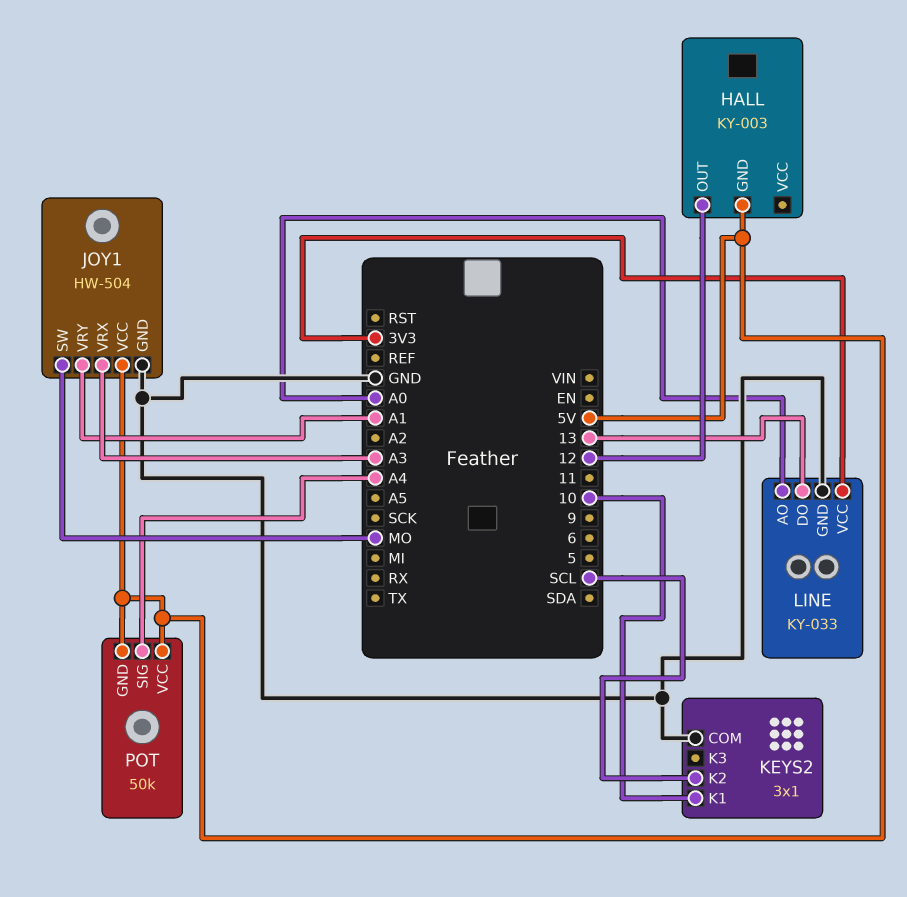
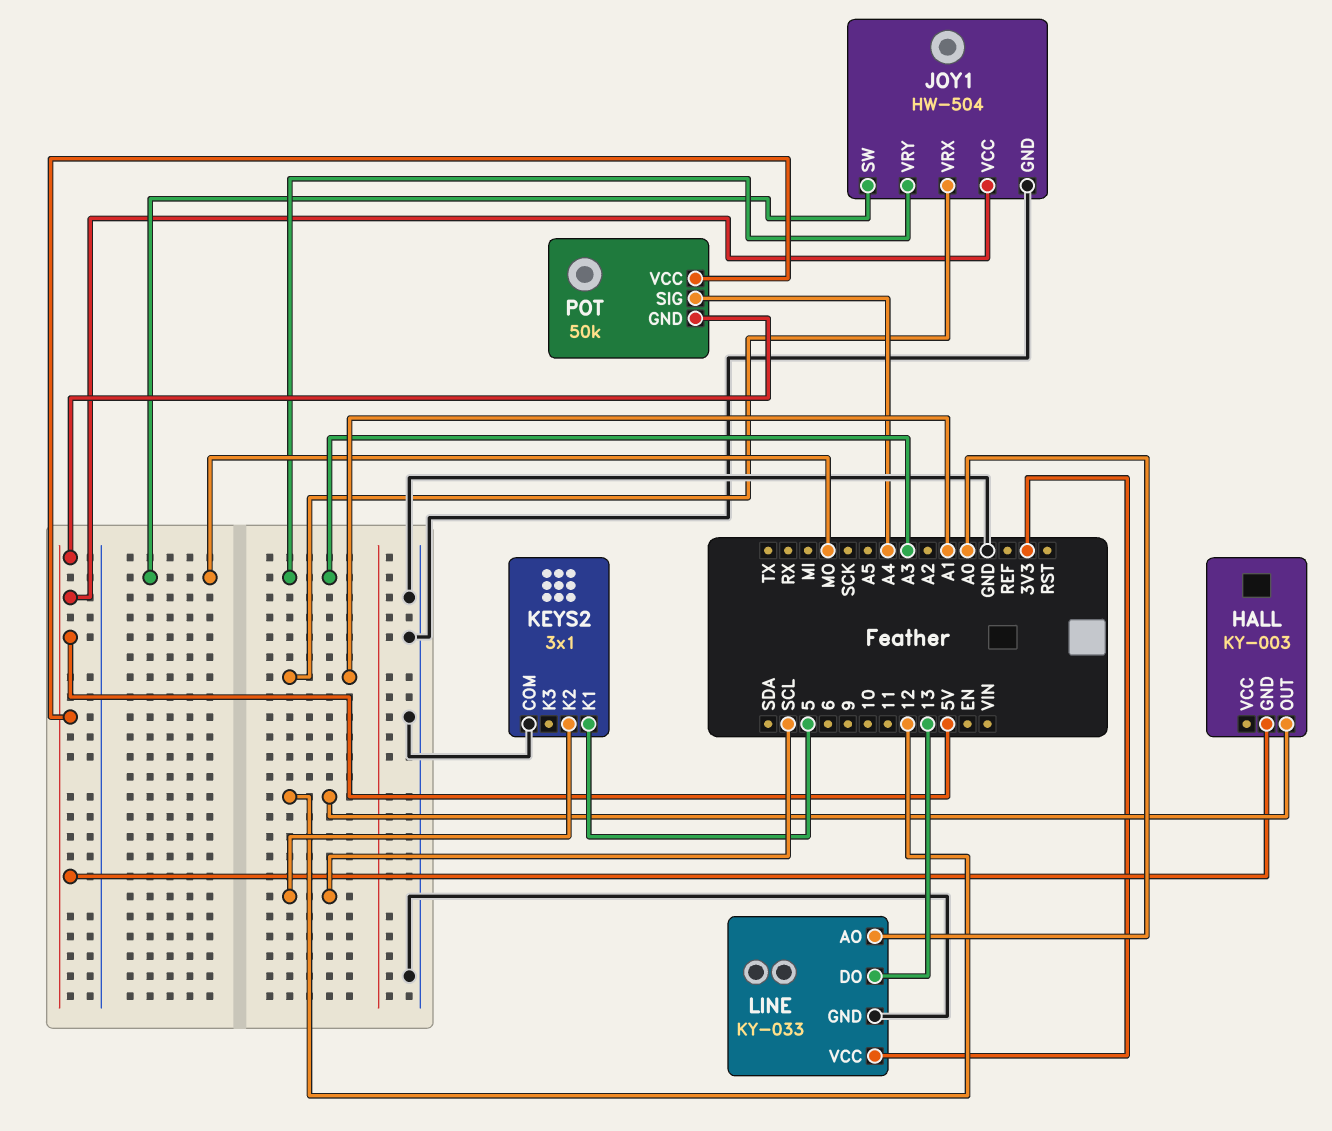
JOY1 pin VRX: A3 -> A1
JOY1 pin VRY: A1 -> A3
KEYS2 pin K1: 10 -> 5

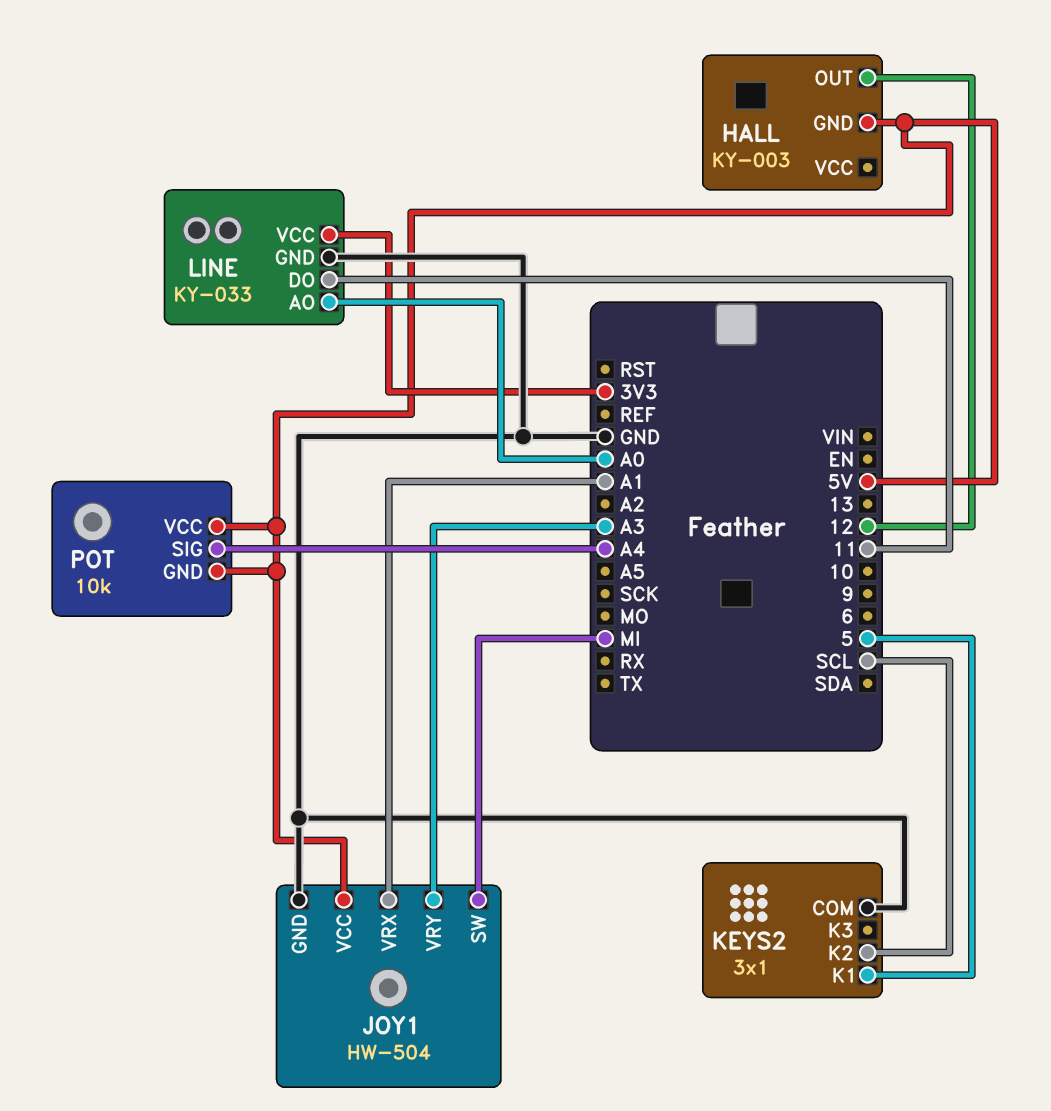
JOY1 pin SW: MO -> MI
LINE pin DO: 13 -> 11
POT: 50k -> 10k

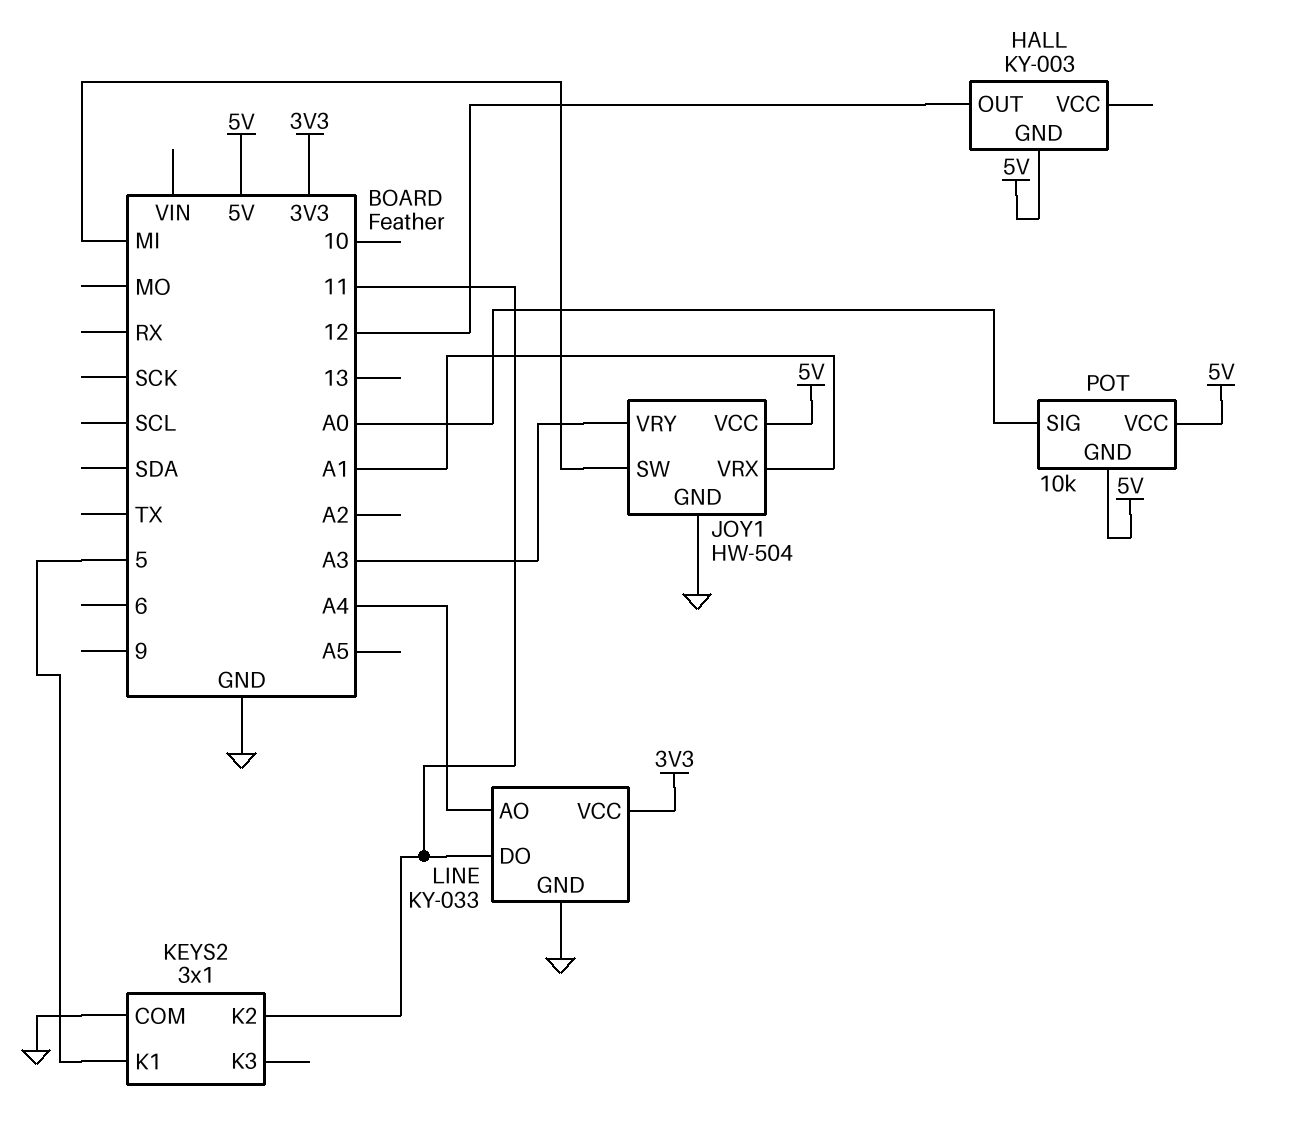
KEYS2 pin K2: SCL -> 11
LINE pin AO: A0 -> A4
POT pin SIG: A4 -> A0

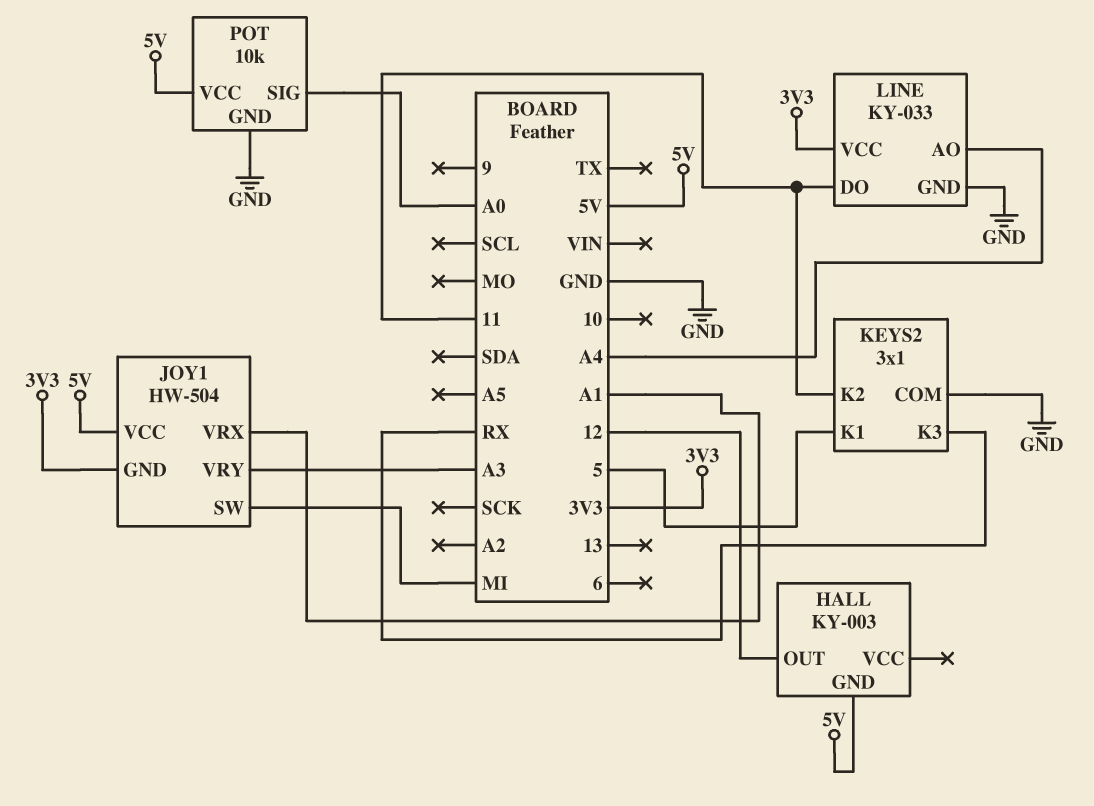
JOY1 pin GND: GND -> 3V3
KEYS2 pin K3: none -> RX
POT pin GND: 5V -> GND

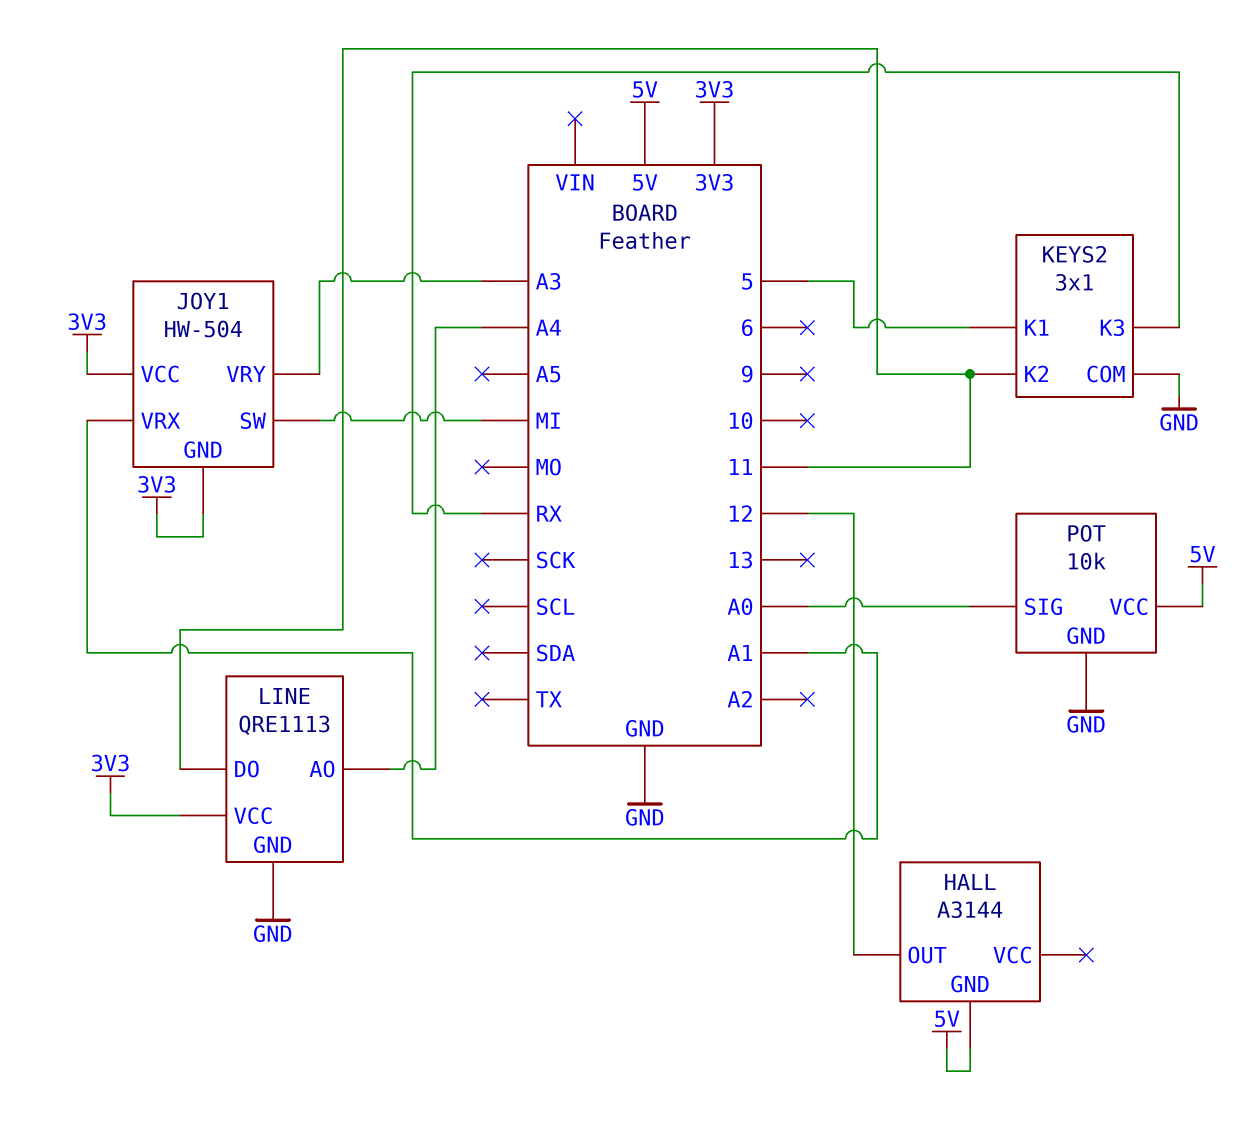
HALL: KY-003 -> A3144
JOY1 pin VCC: 5V -> 3V3
LINE: KY-033 -> QRE1113

